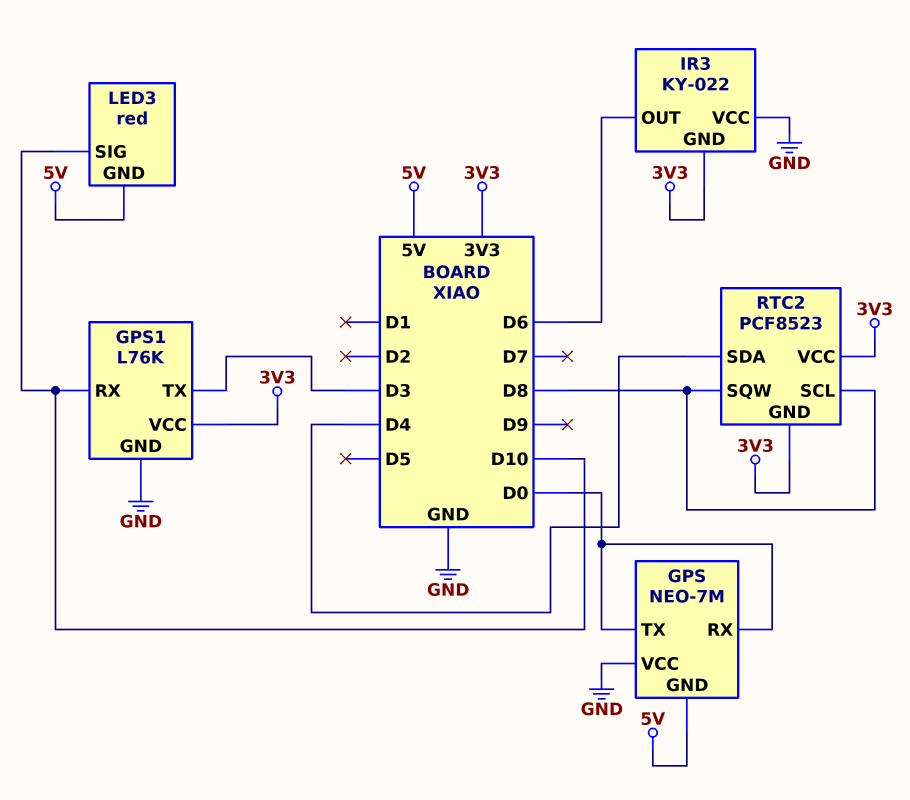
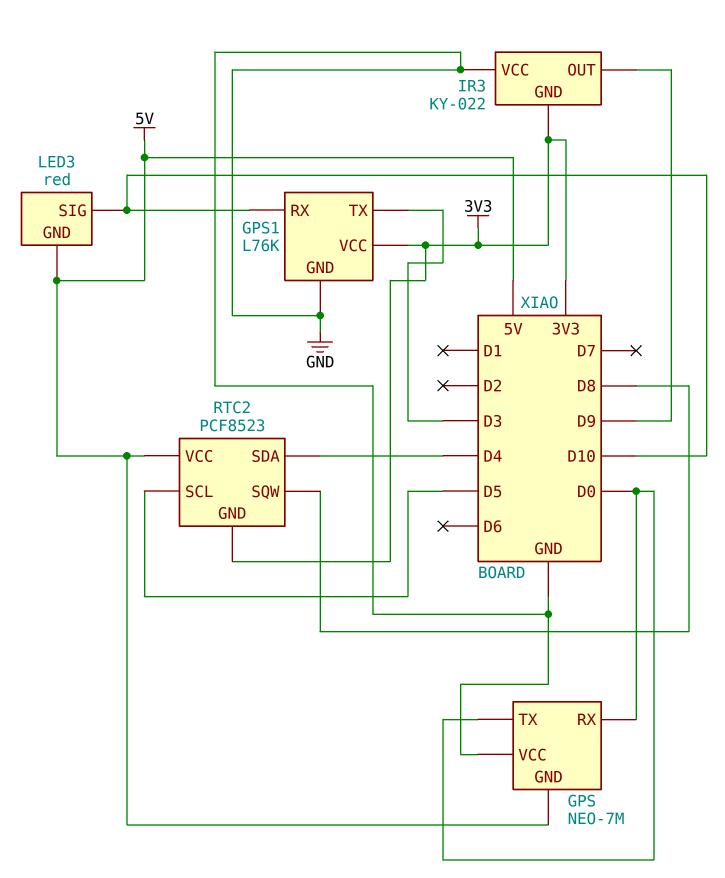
IR3 pin OUT: D6 -> D9
RTC2 pin SCL: D8 -> D5
RTC2 pin VCC: 3V3 -> 5V

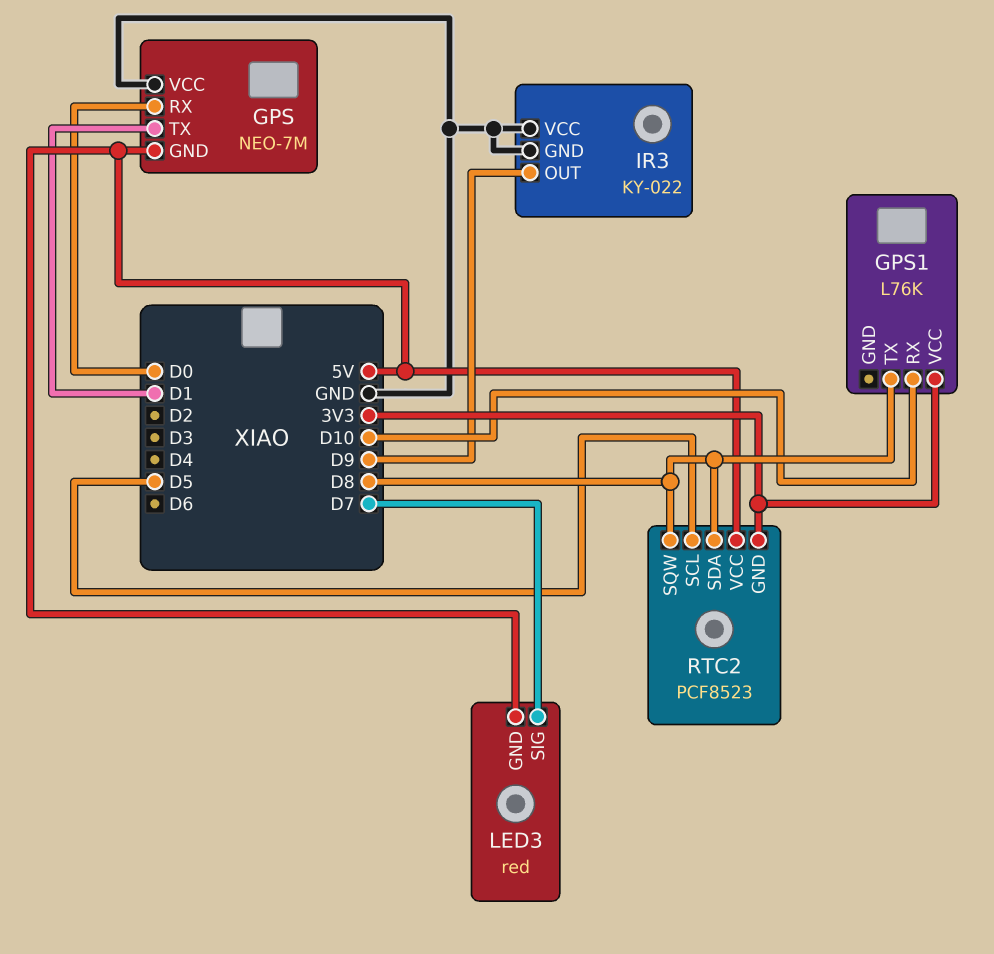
GPS pin TX: D0 -> D1
GPS1 pin GND: GND -> none
GPS1 pin TX: D3 -> D8
IR3 pin GND: 3V3 -> GND
LED3 pin SIG: D10 -> D7
RTC2 pin SDA: D4 -> D8

